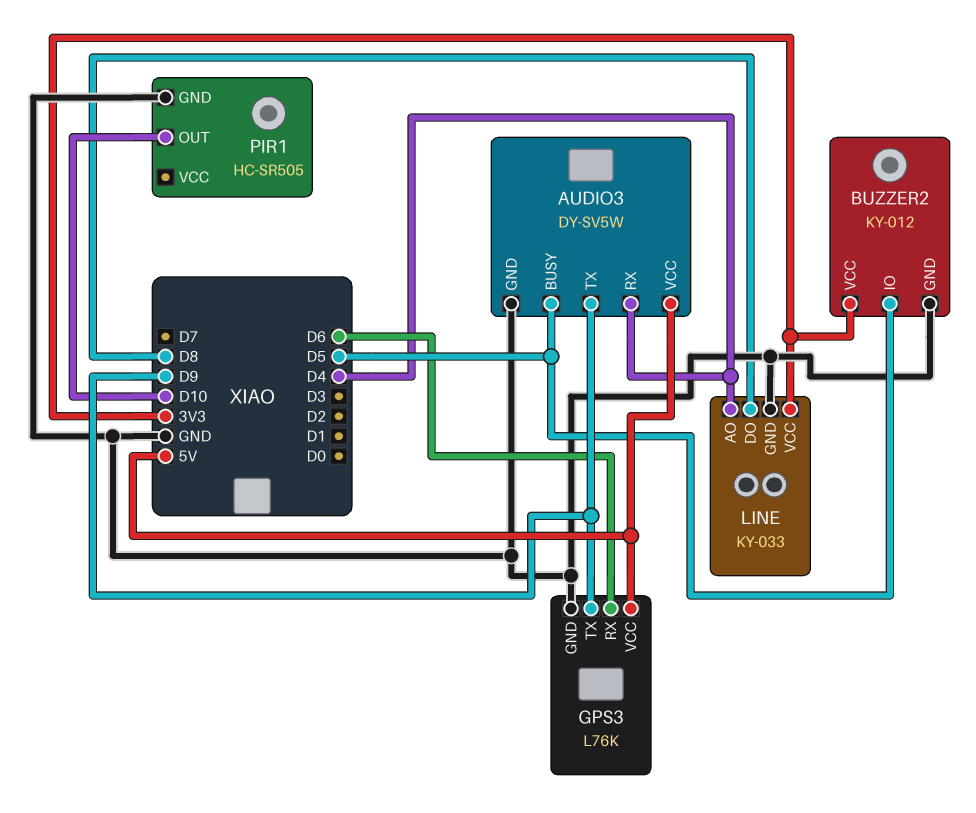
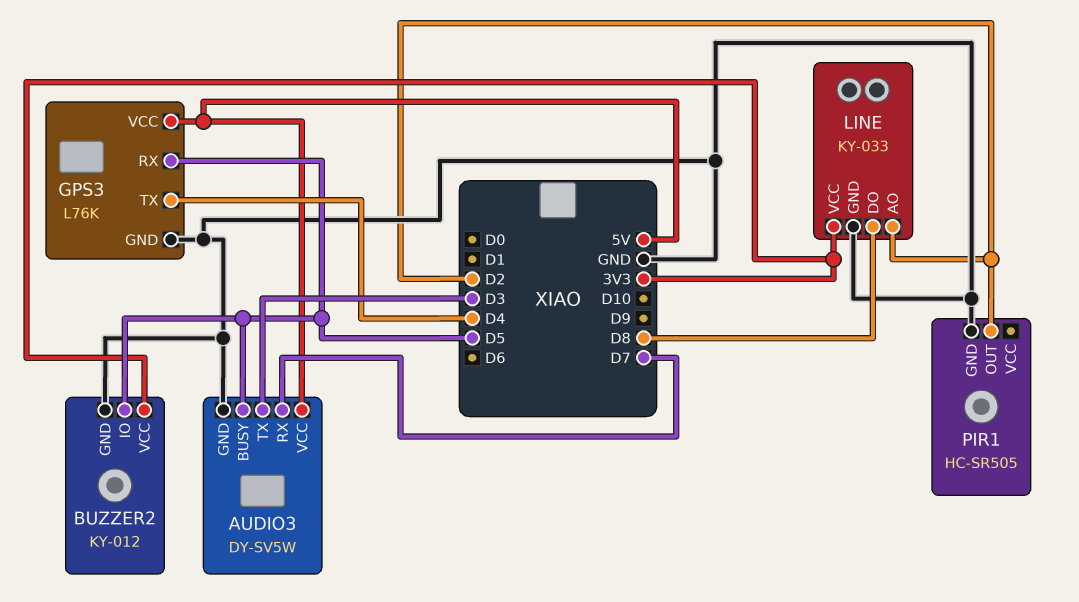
AUDIO3 pin RX: D4 -> D7
AUDIO3 pin TX: D9 -> D3
GPS3 pin RX: D6 -> D5
GPS3 pin TX: D9 -> D4
LINE pin AO: D4 -> D2
PIR1 pin OUT: D10 -> D2

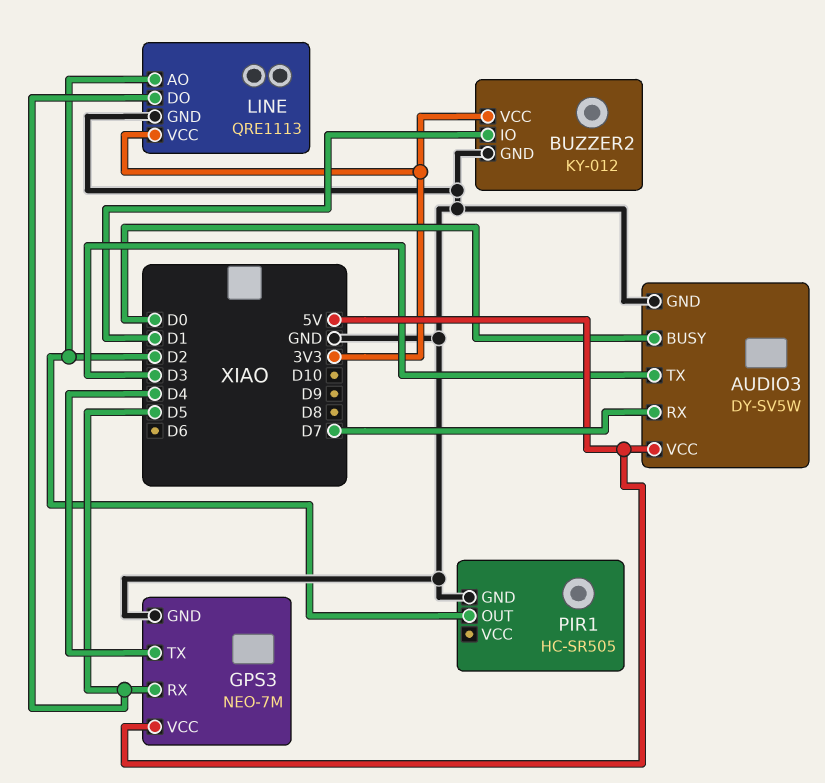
AUDIO3 pin BUSY: D5 -> D0
BUZZER2 pin IO: D5 -> D1
GPS3: L76K -> NEO-7M
LINE: KY-033 -> QRE1113
LINE pin DO: D8 -> D5

